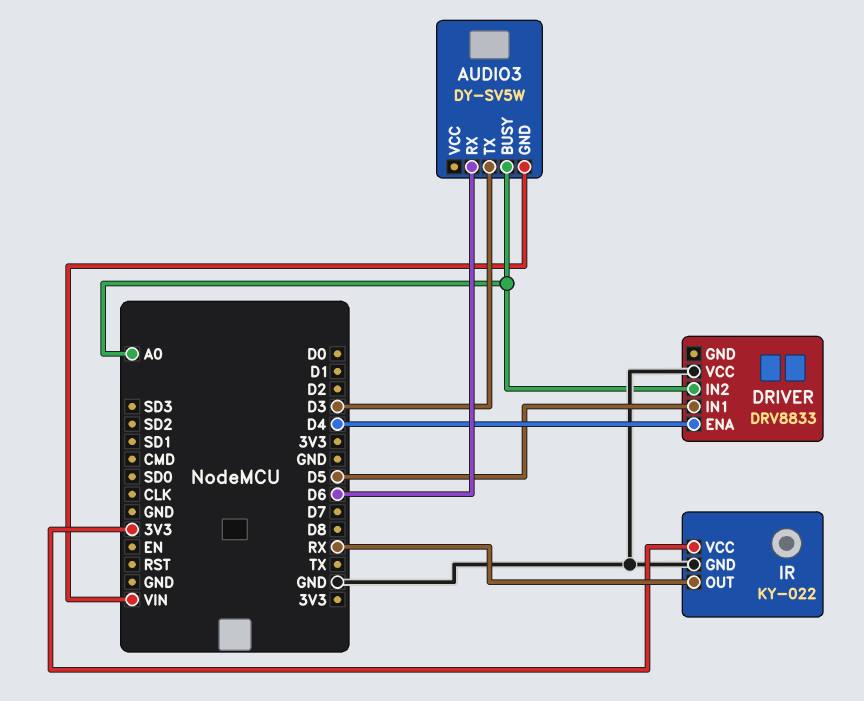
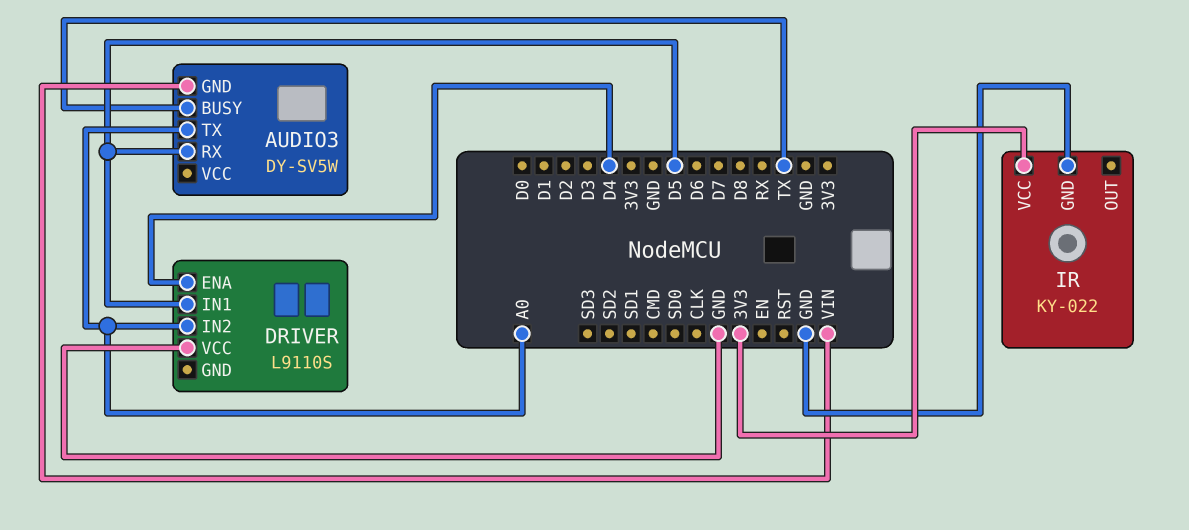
AUDIO3 pin BUSY: A0 -> TX
AUDIO3 pin RX: D6 -> D5
AUDIO3 pin TX: D3 -> A0
DRIVER: DRV8833 -> L9110S
IR pin OUT: RX -> none

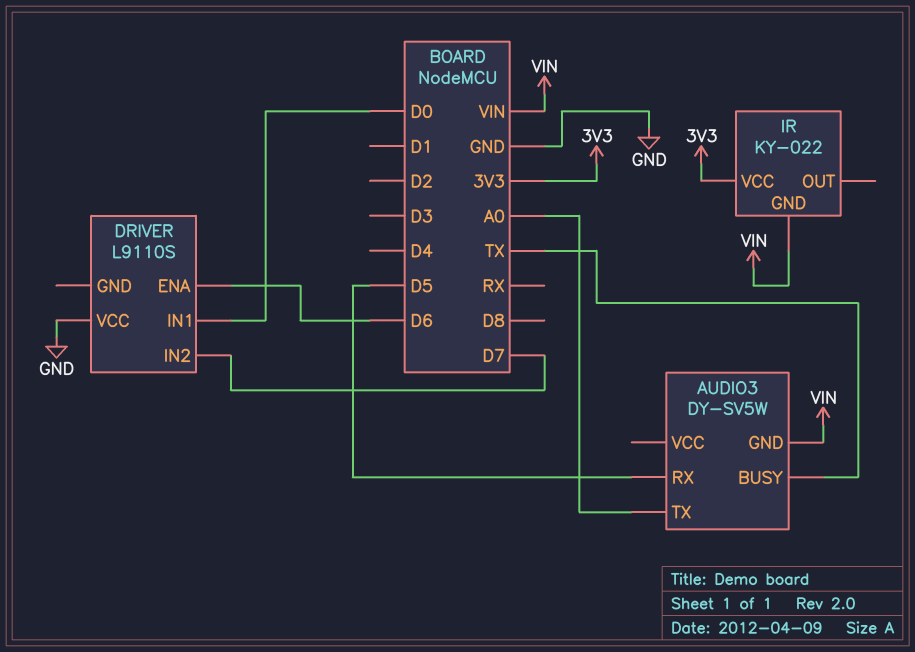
DRIVER pin ENA: D4 -> D6
DRIVER pin IN1: D5 -> D0
DRIVER pin IN2: A0 -> D7
IR pin GND: GND -> VIN

